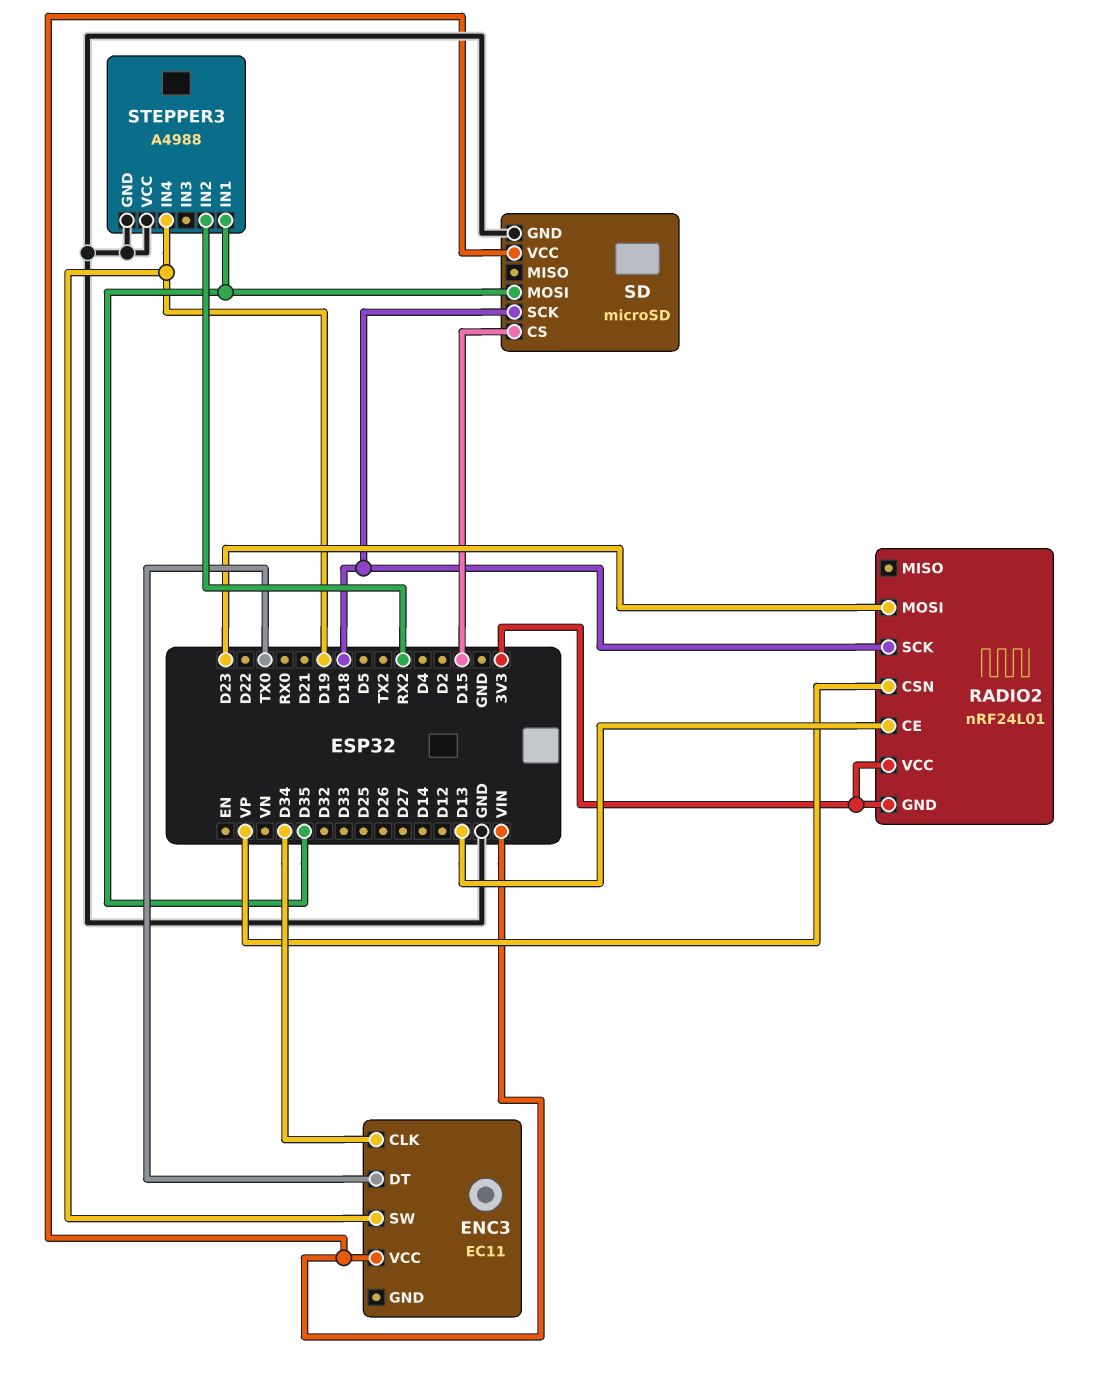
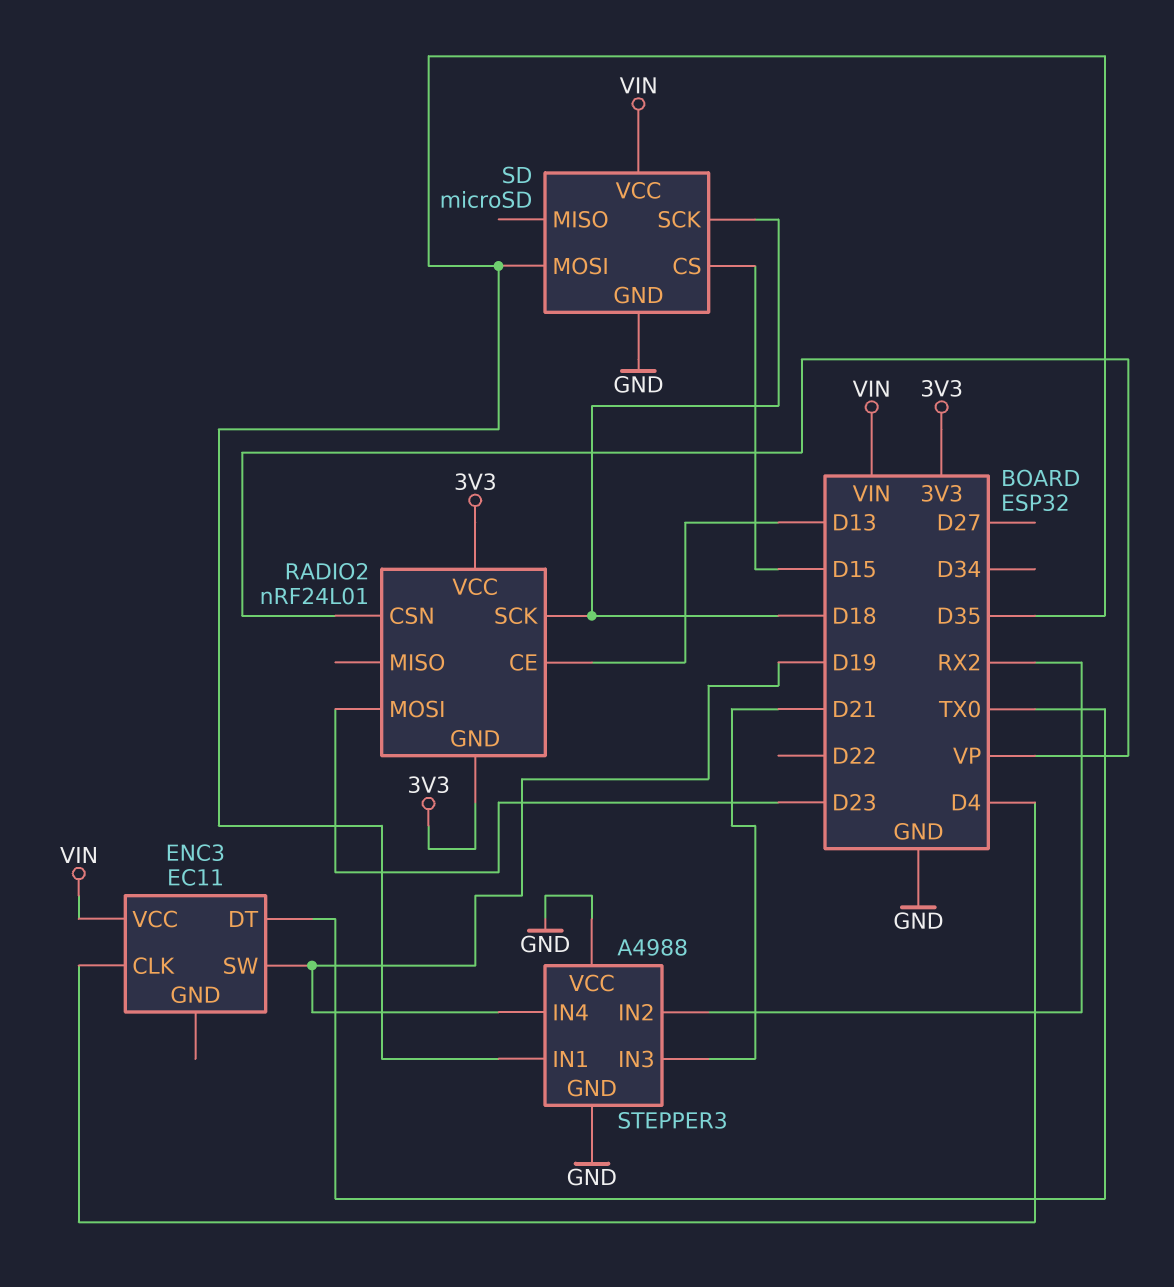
ENC3 pin CLK: D34 -> D4
STEPPER3 pin IN3: none -> D21

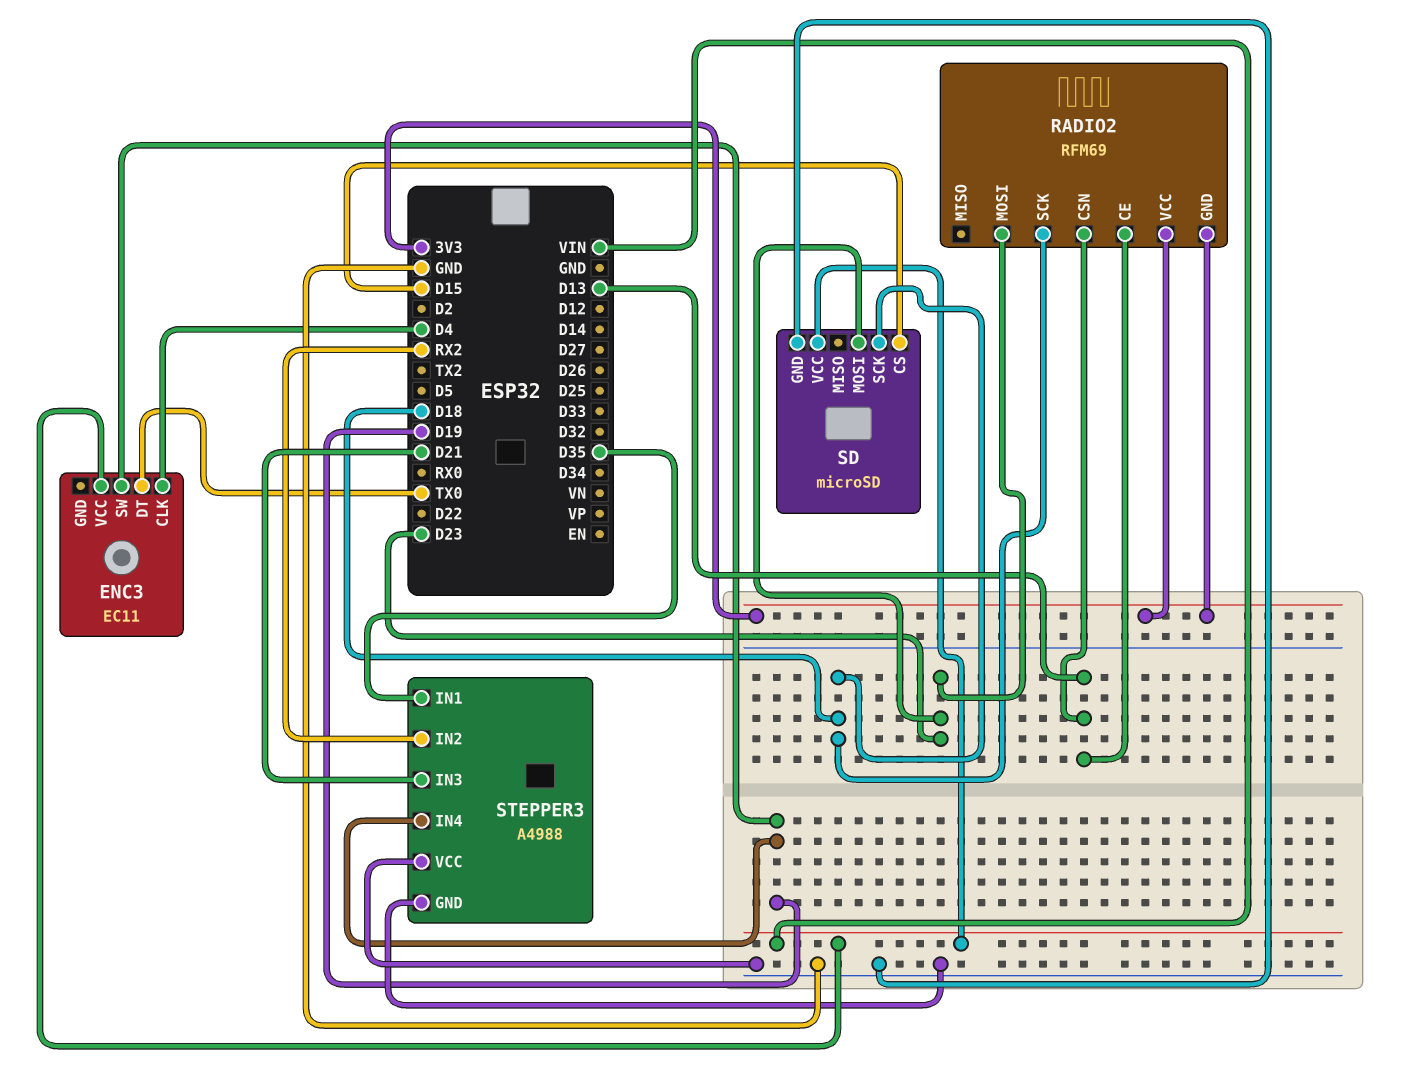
RADIO2: nRF24L01 -> RFM69
RADIO2 pin CSN: VP -> D13
SD pin MOSI: D35 -> D23

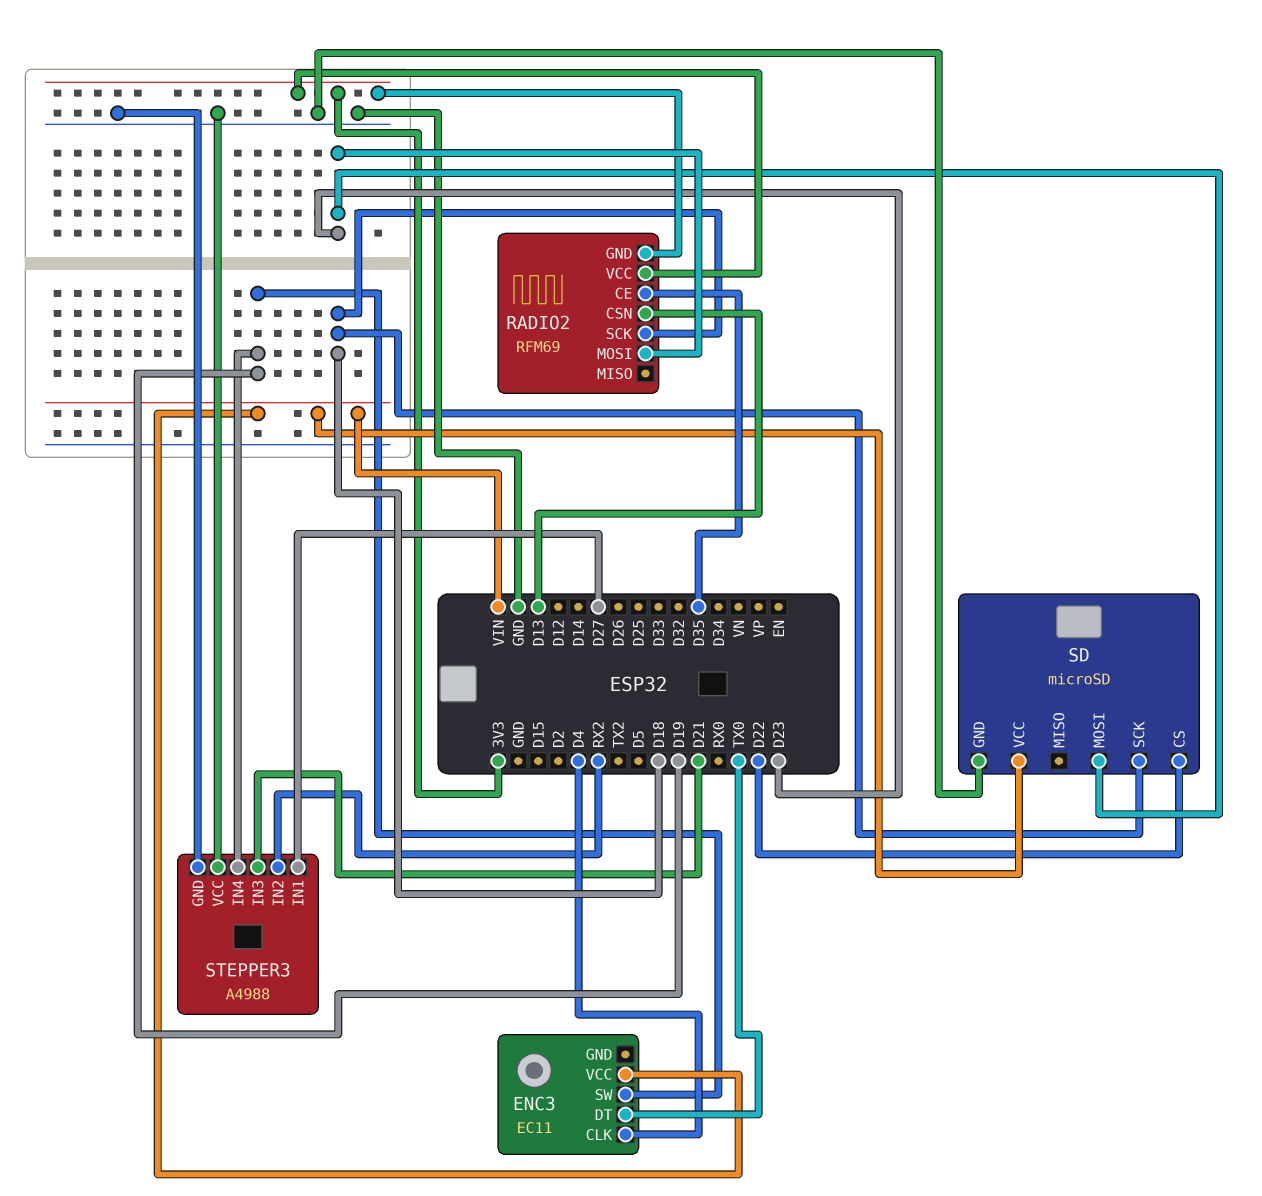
RADIO2 pin CE: D13 -> D35
SD pin CS: D15 -> D22
STEPPER3 pin IN1: D35 -> D27

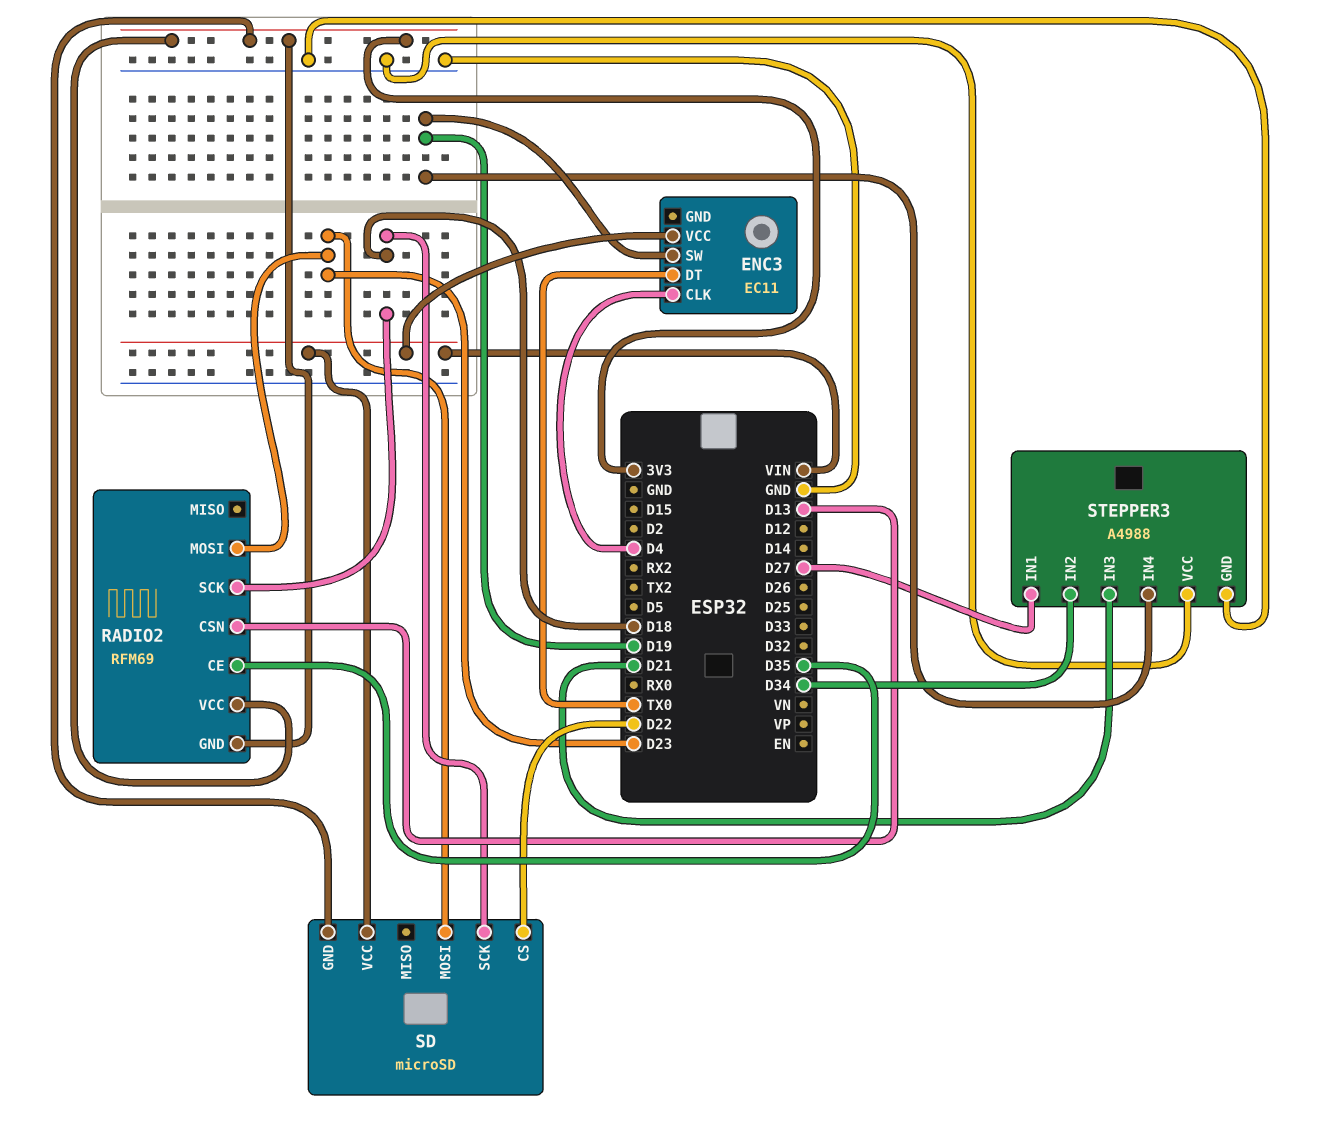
SD pin GND: GND -> 3V3
STEPPER3 pin IN2: RX2 -> D34

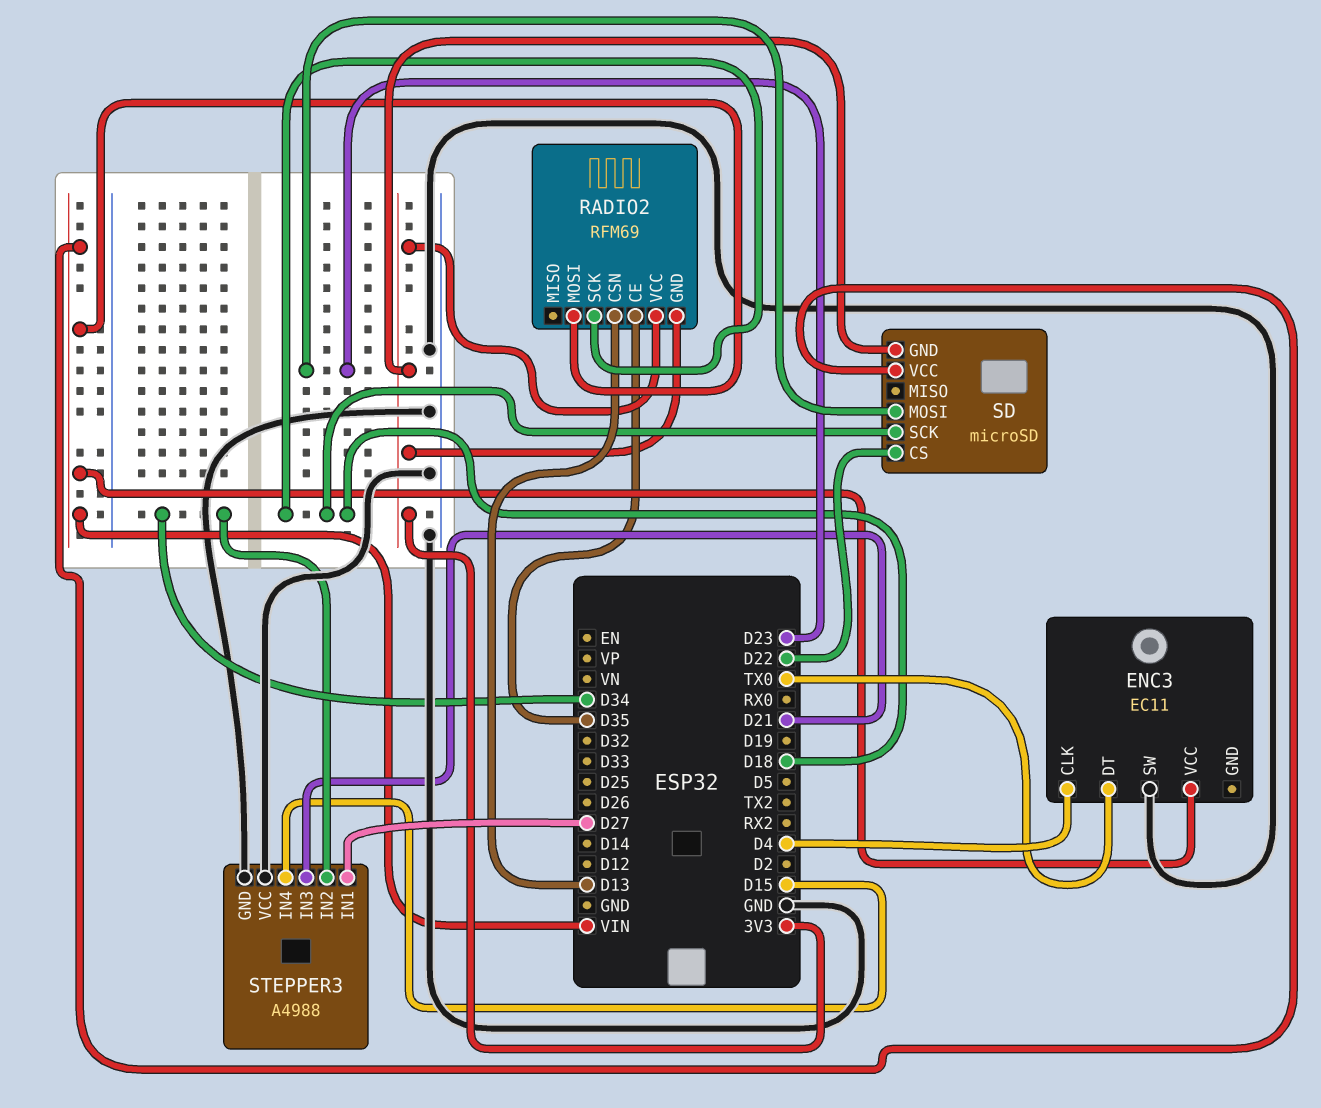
ENC3 pin SW: D19 -> GND
RADIO2 pin MOSI: D23 -> VIN
STEPPER3 pin IN4: D19 -> D15

